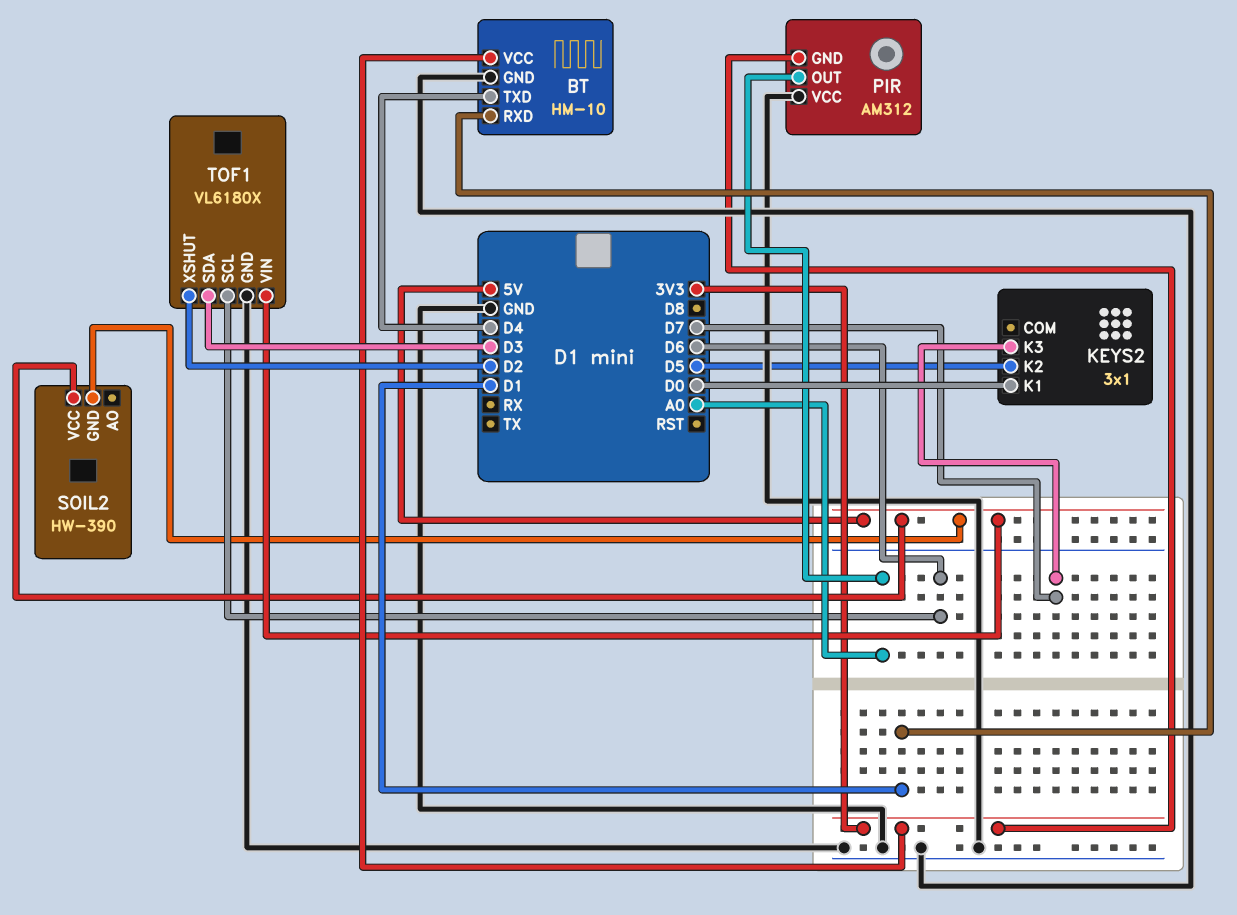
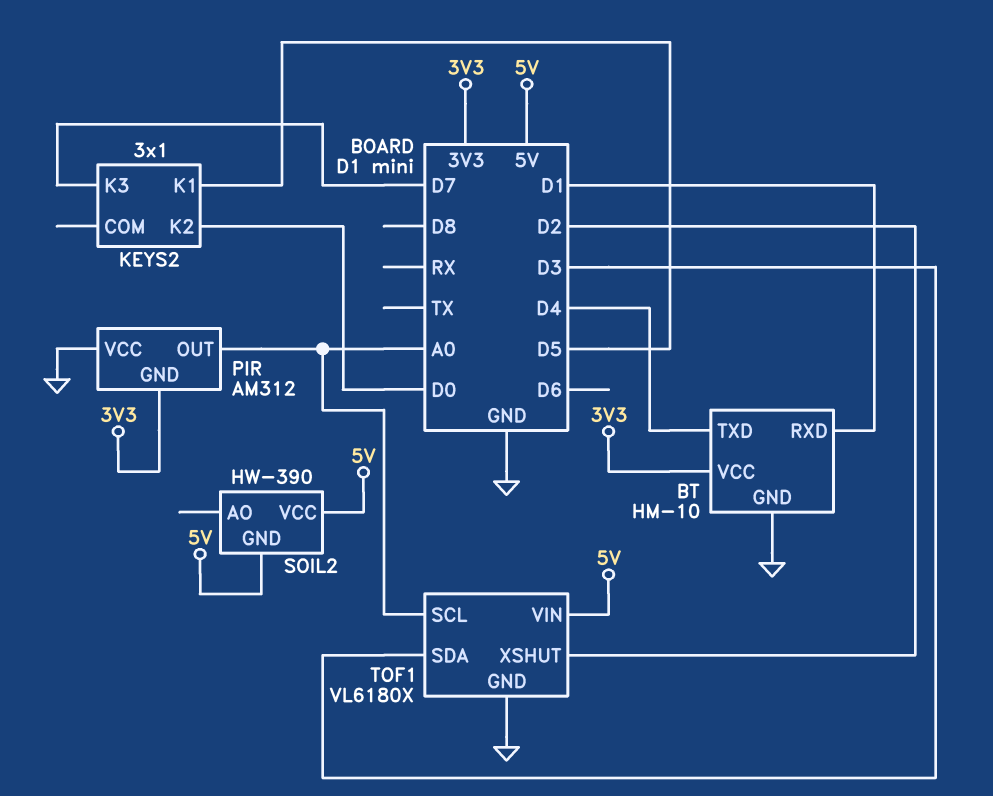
KEYS2 pin K1: D0 -> D5
KEYS2 pin K2: D5 -> D0
TOF1 pin SCL: D6 -> A0

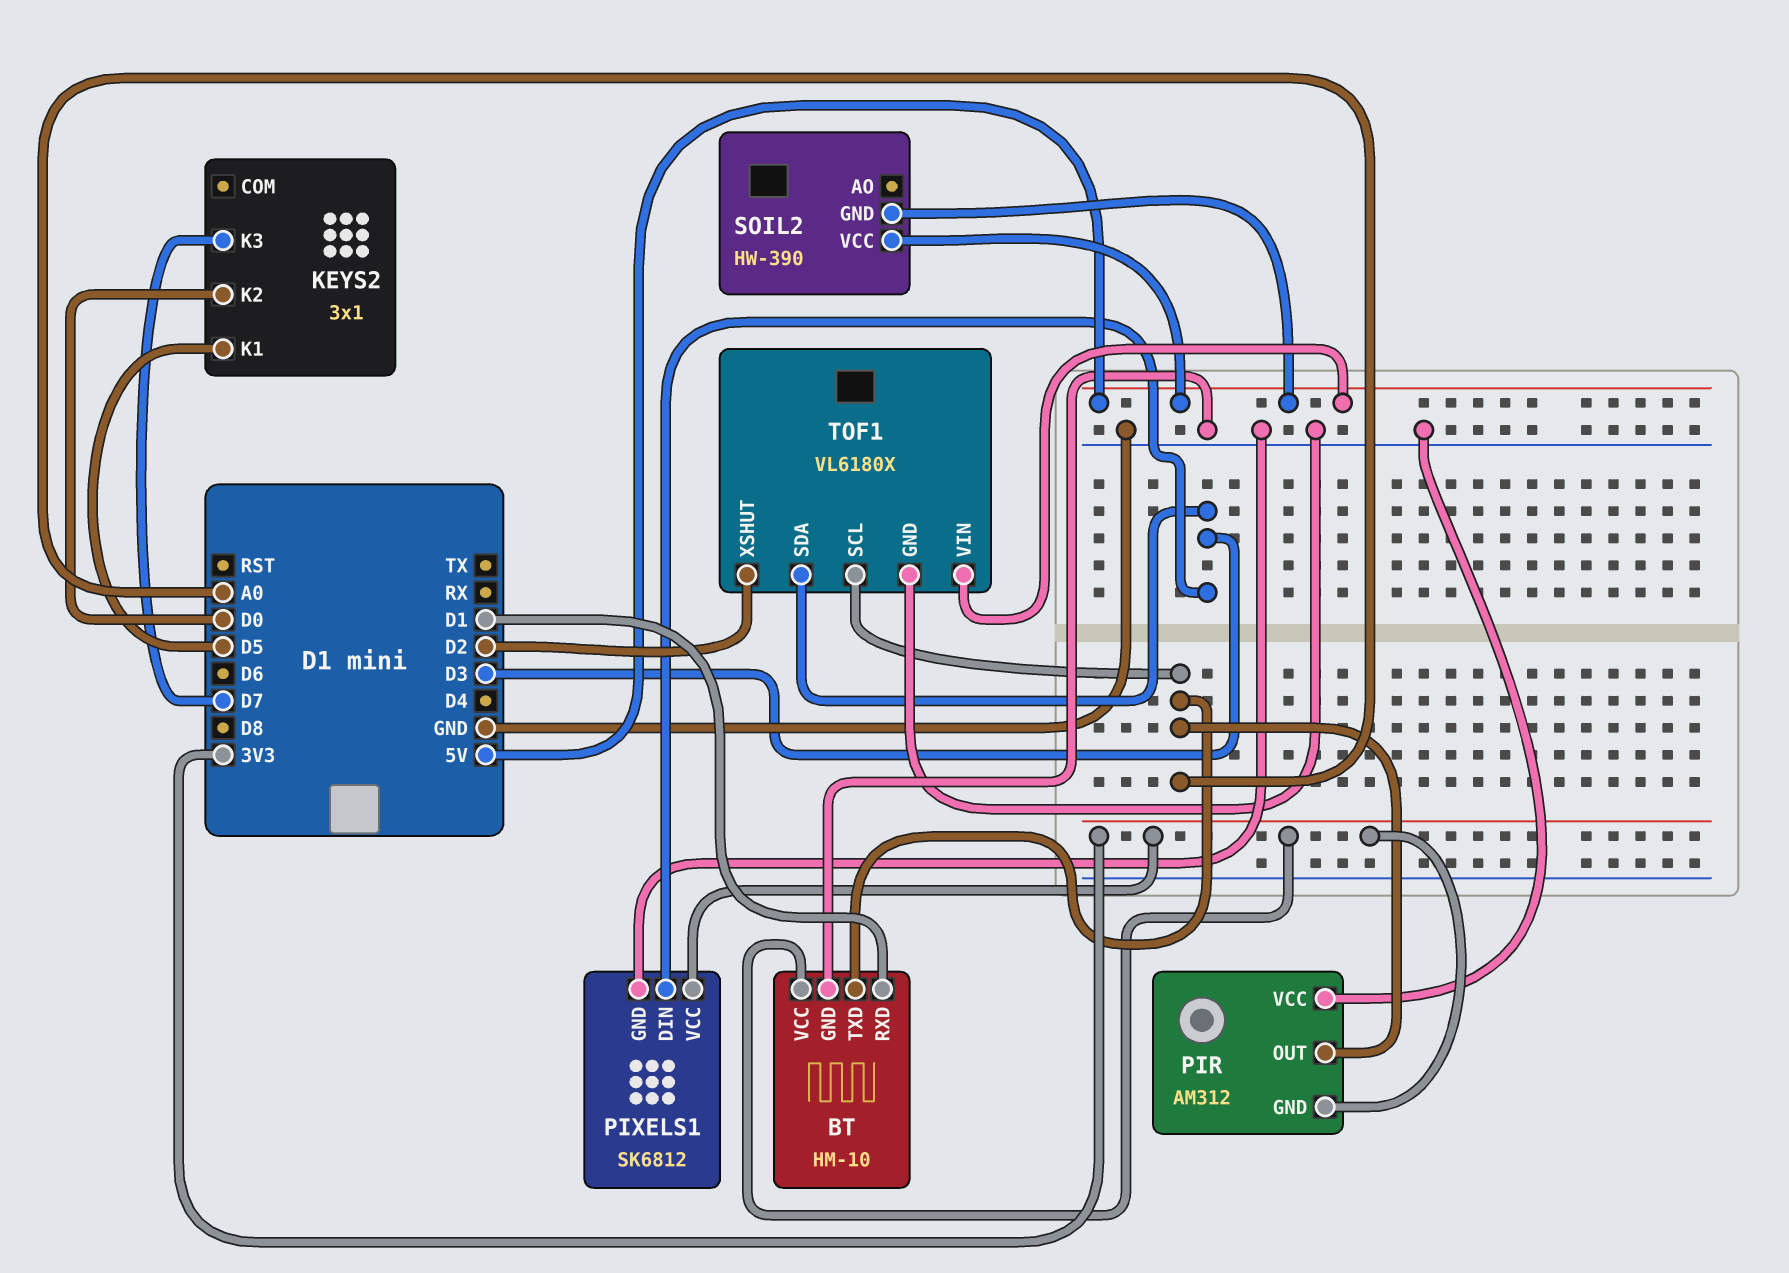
BT pin TXD: D4 -> A0
PIXELS1: none -> SK6812
PIXELS1 pin DIN: none -> D3
PIXELS1 pin GND: none -> GND
PIXELS1 pin VCC: none -> 3V3

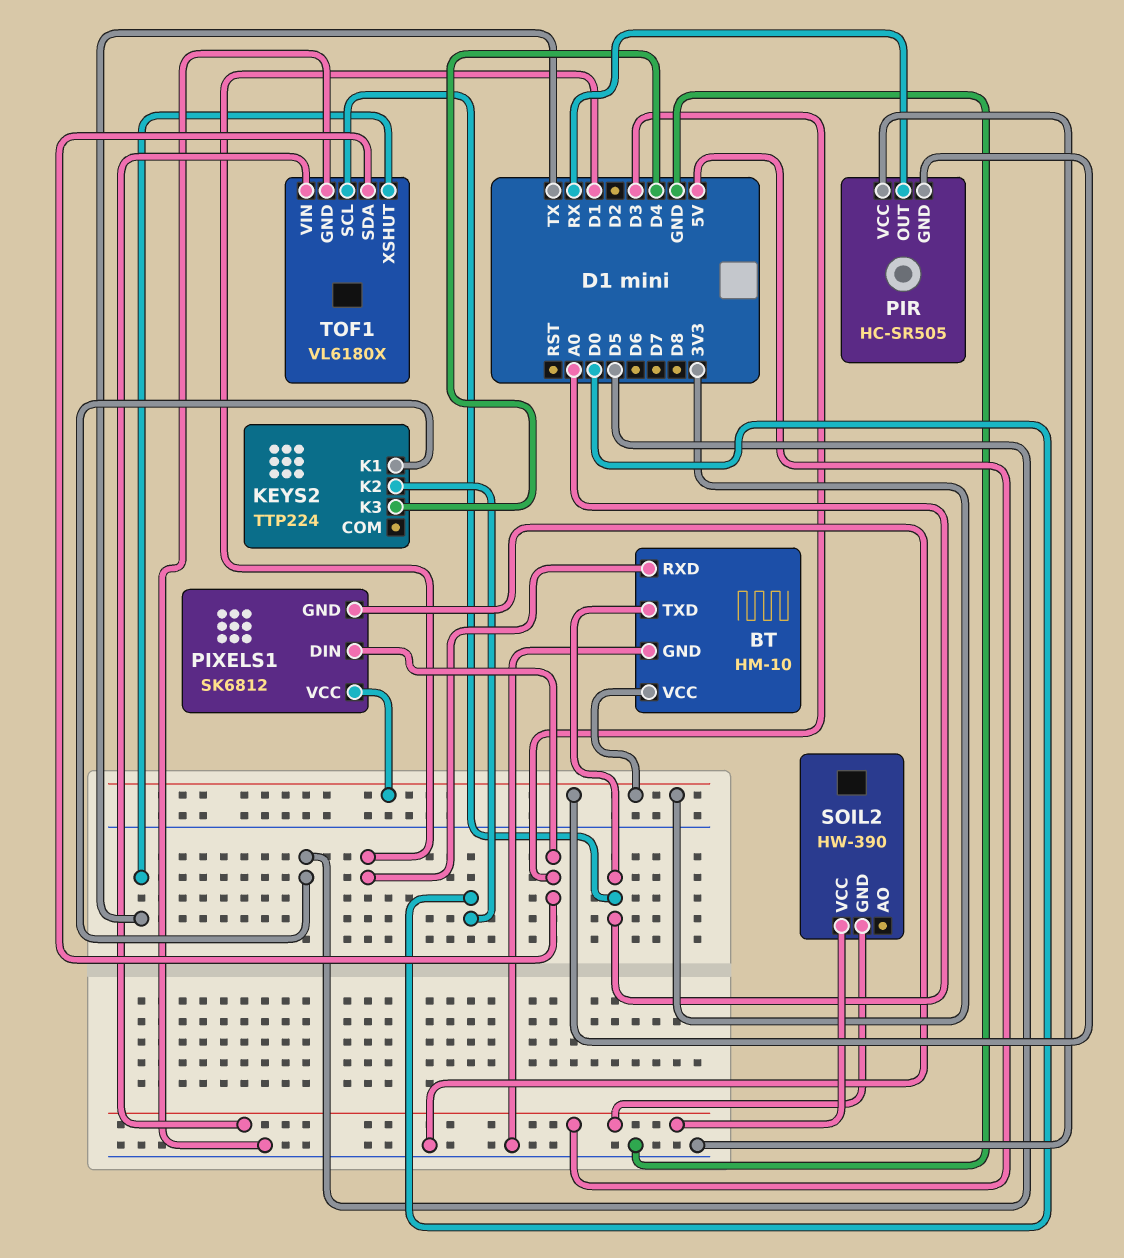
KEYS2: 3x1 -> TTP224
KEYS2 pin K3: D7 -> D4
PIR: AM312 -> HC-SR505
PIR pin OUT: A0 -> RX
TOF1 pin XSHUT: D2 -> TX

